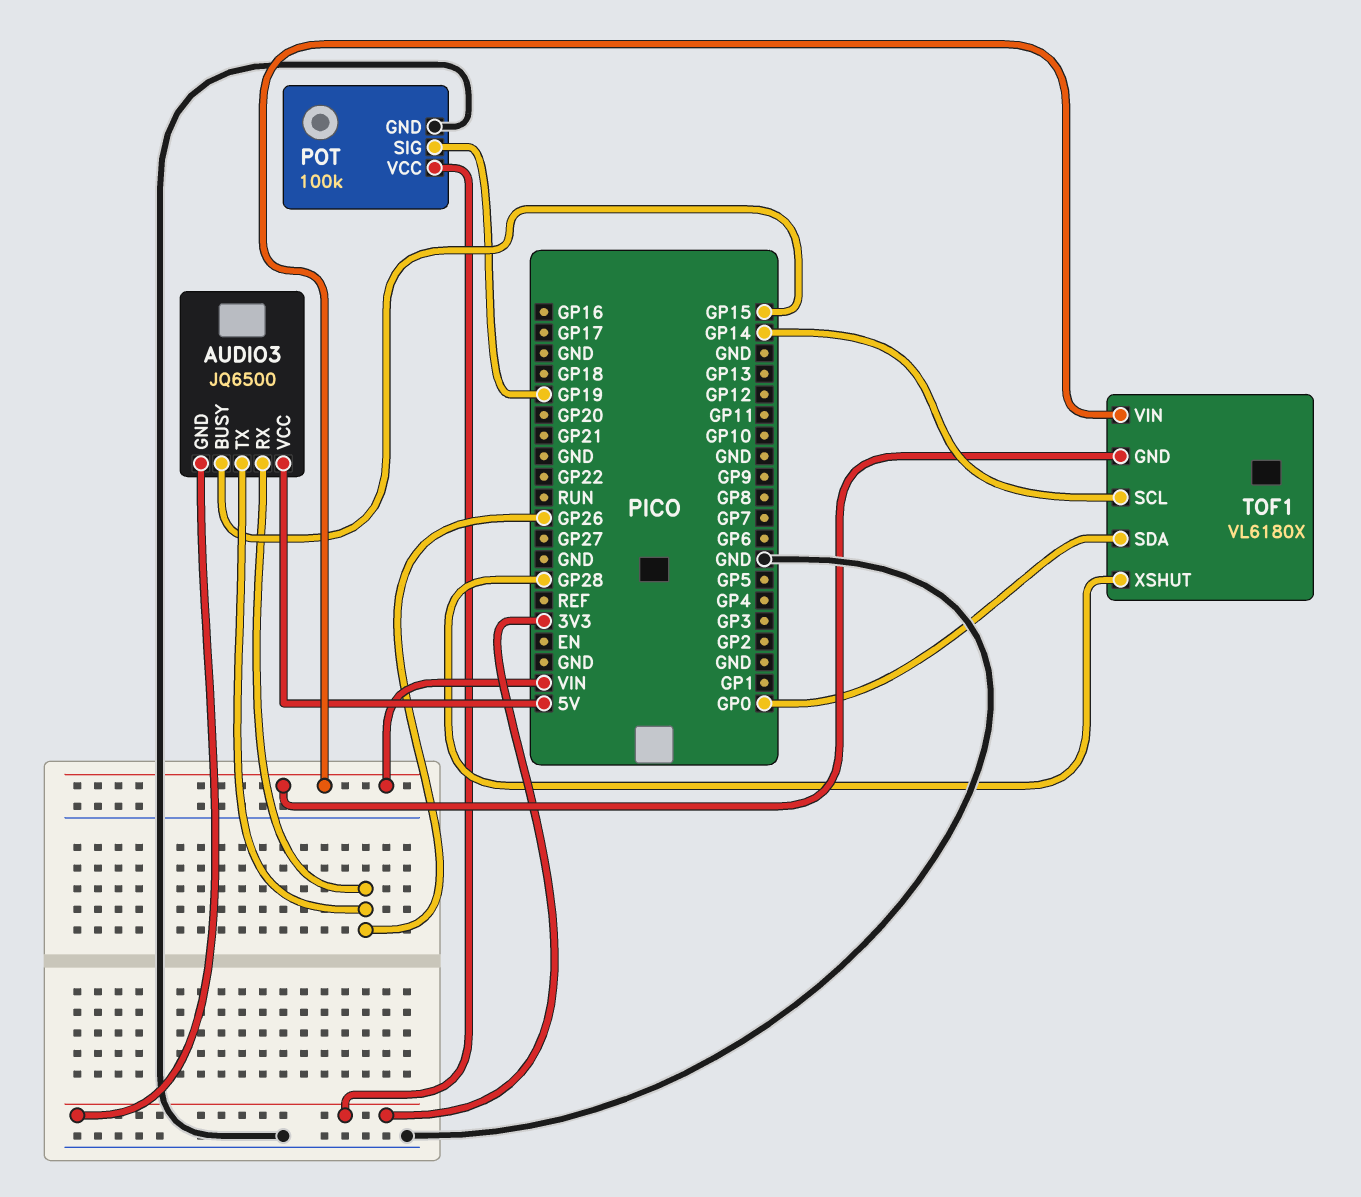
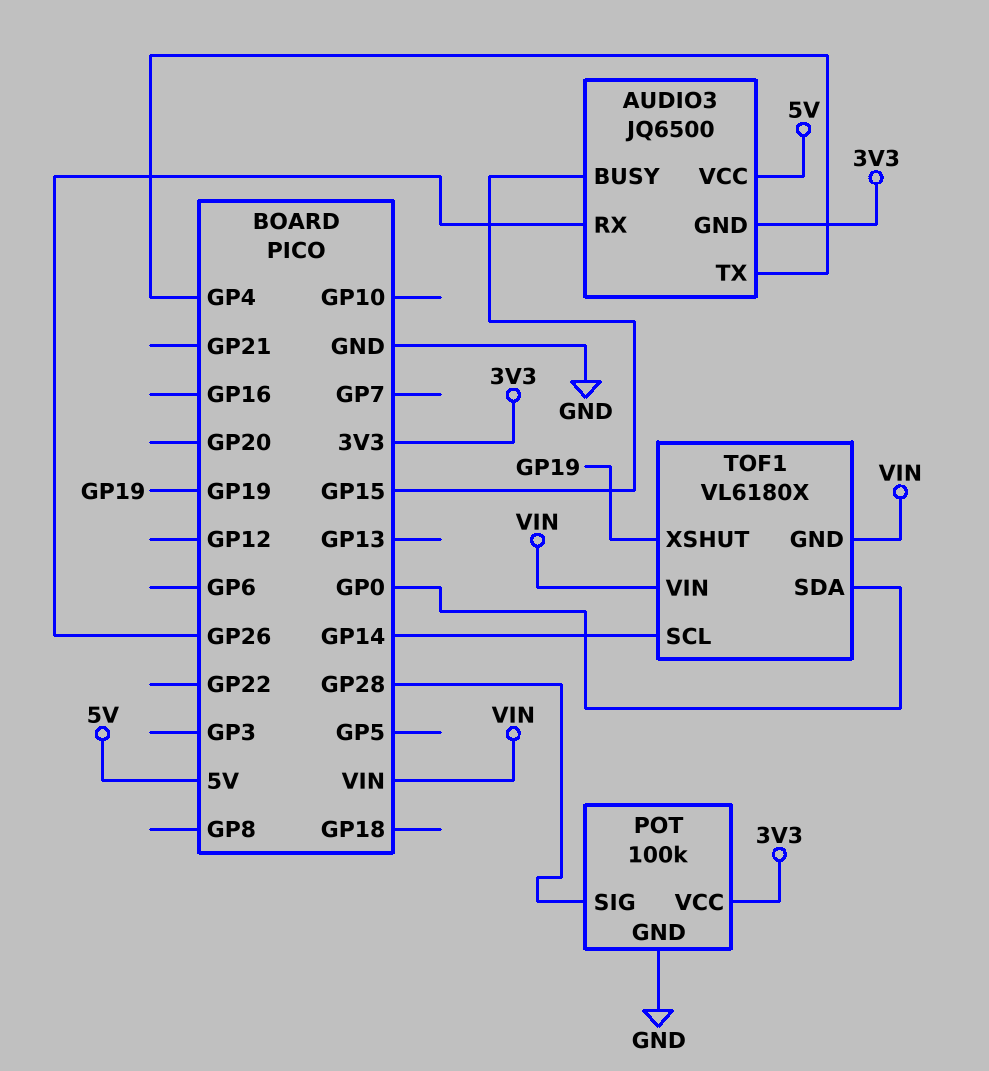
AUDIO3 pin TX: GP26 -> GP4
POT pin SIG: GP19 -> GP28
TOF1 pin XSHUT: GP28 -> GP19

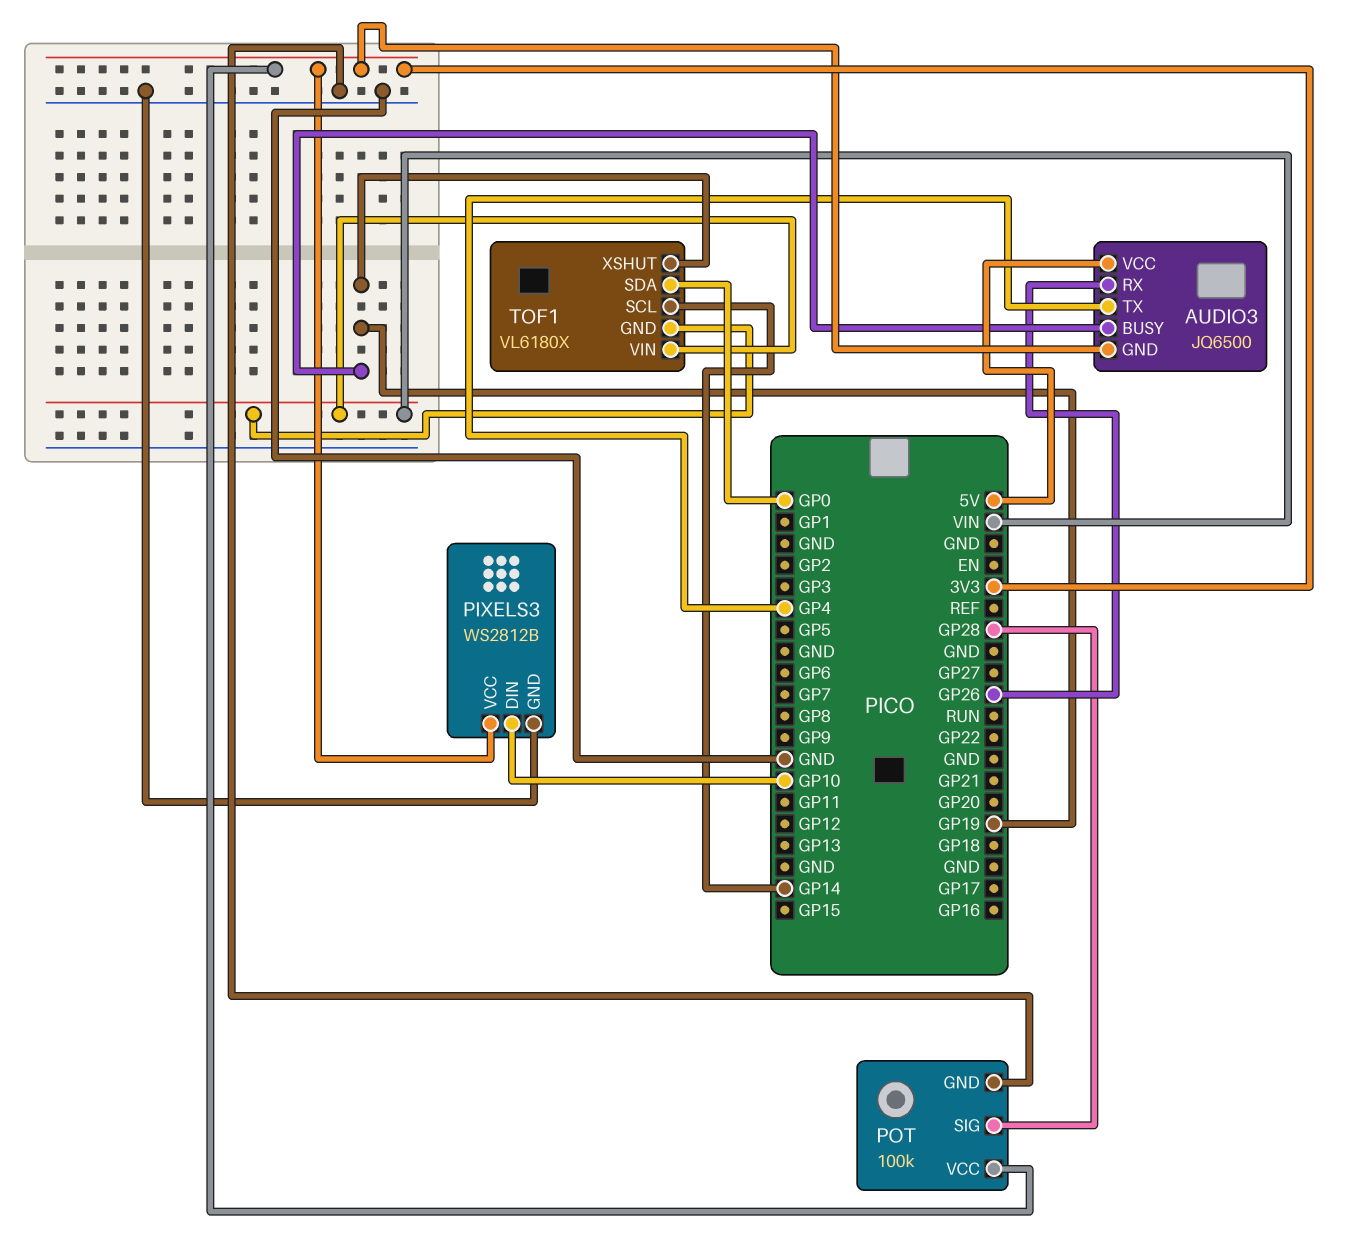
AUDIO3 pin BUSY: GP15 -> GP19
PIXELS3: none -> WS2812B
PIXELS3 pin DIN: none -> GP10
PIXELS3 pin GND: none -> GND
PIXELS3 pin VCC: none -> 3V3

